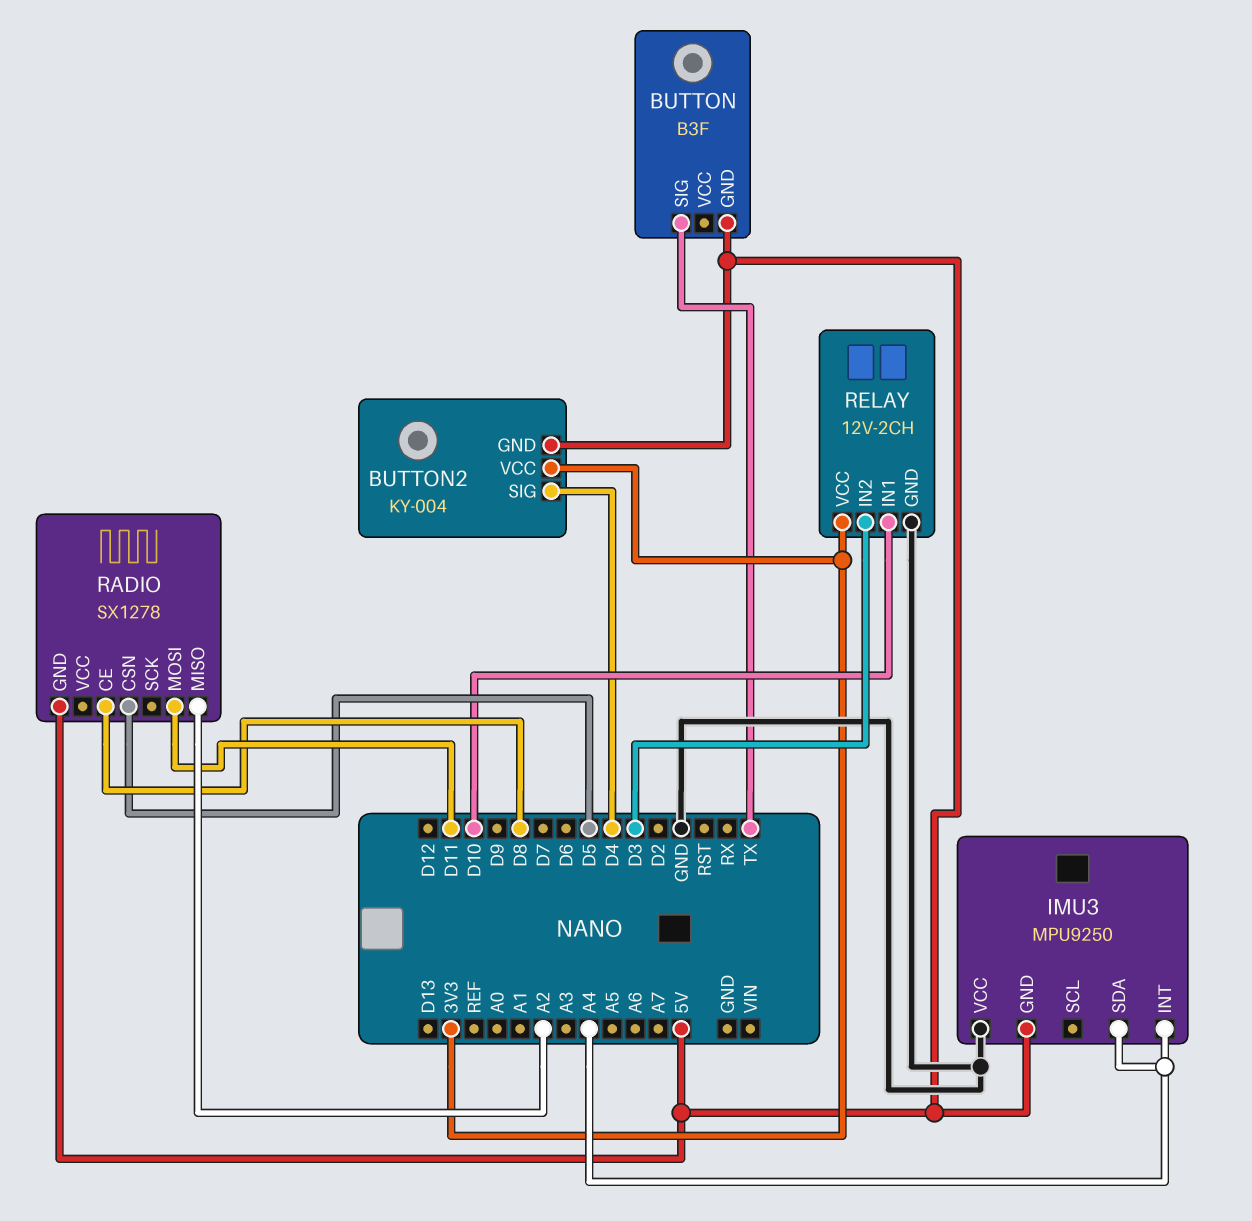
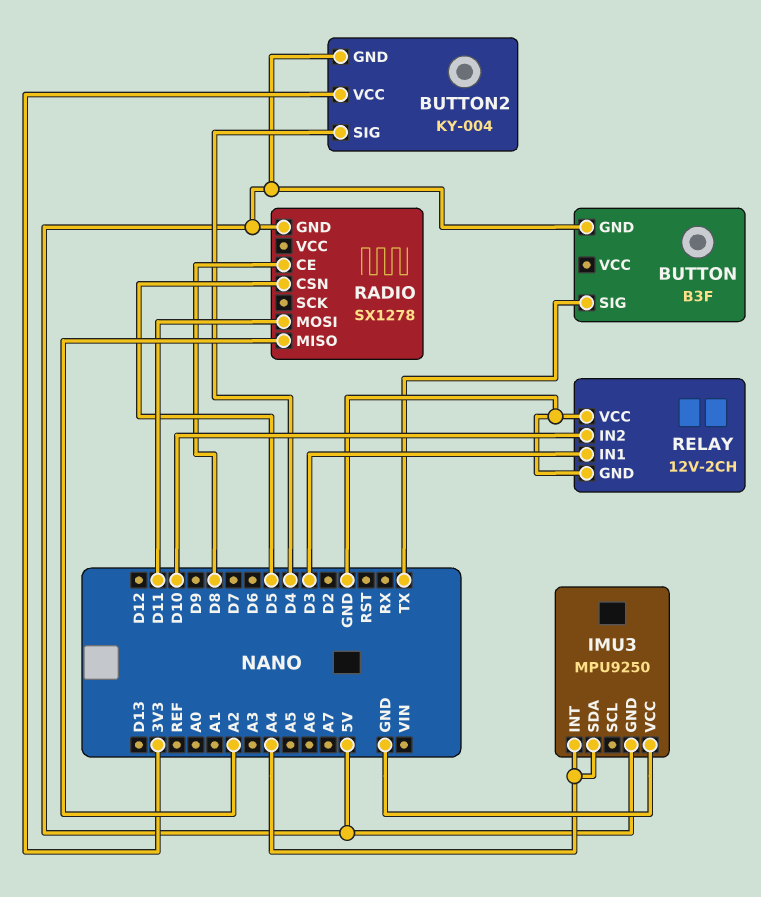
RELAY pin IN1: D10 -> D3
RELAY pin IN2: D3 -> D10
RELAY pin VCC: 3V3 -> GND

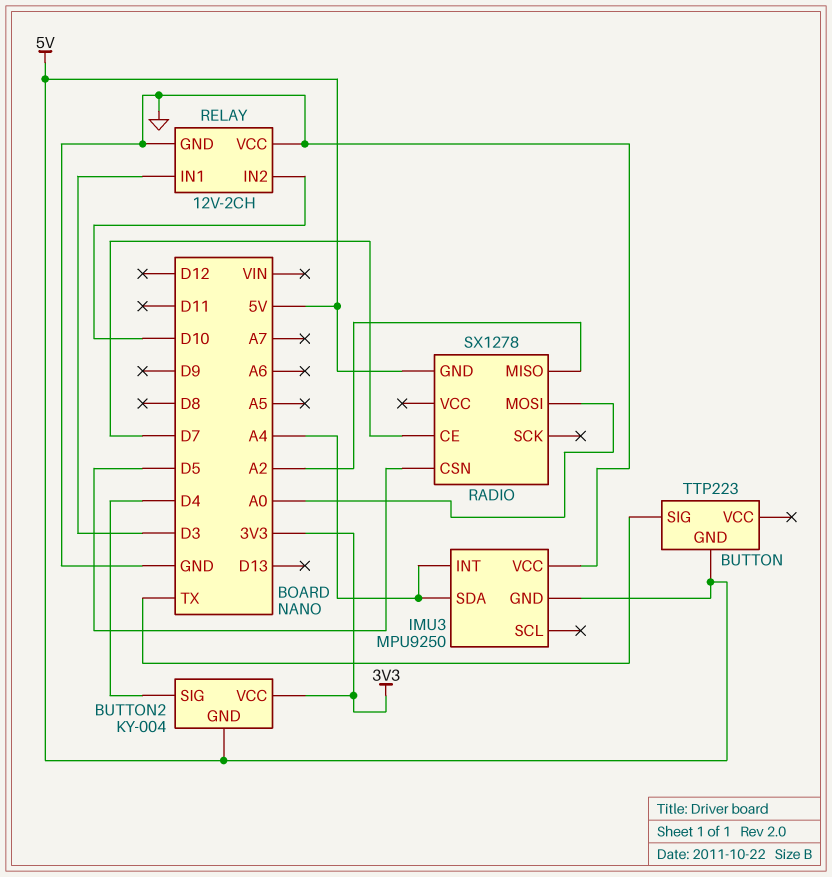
BUTTON: B3F -> TTP223
RADIO pin CE: D8 -> D7
RADIO pin MOSI: D11 -> A0

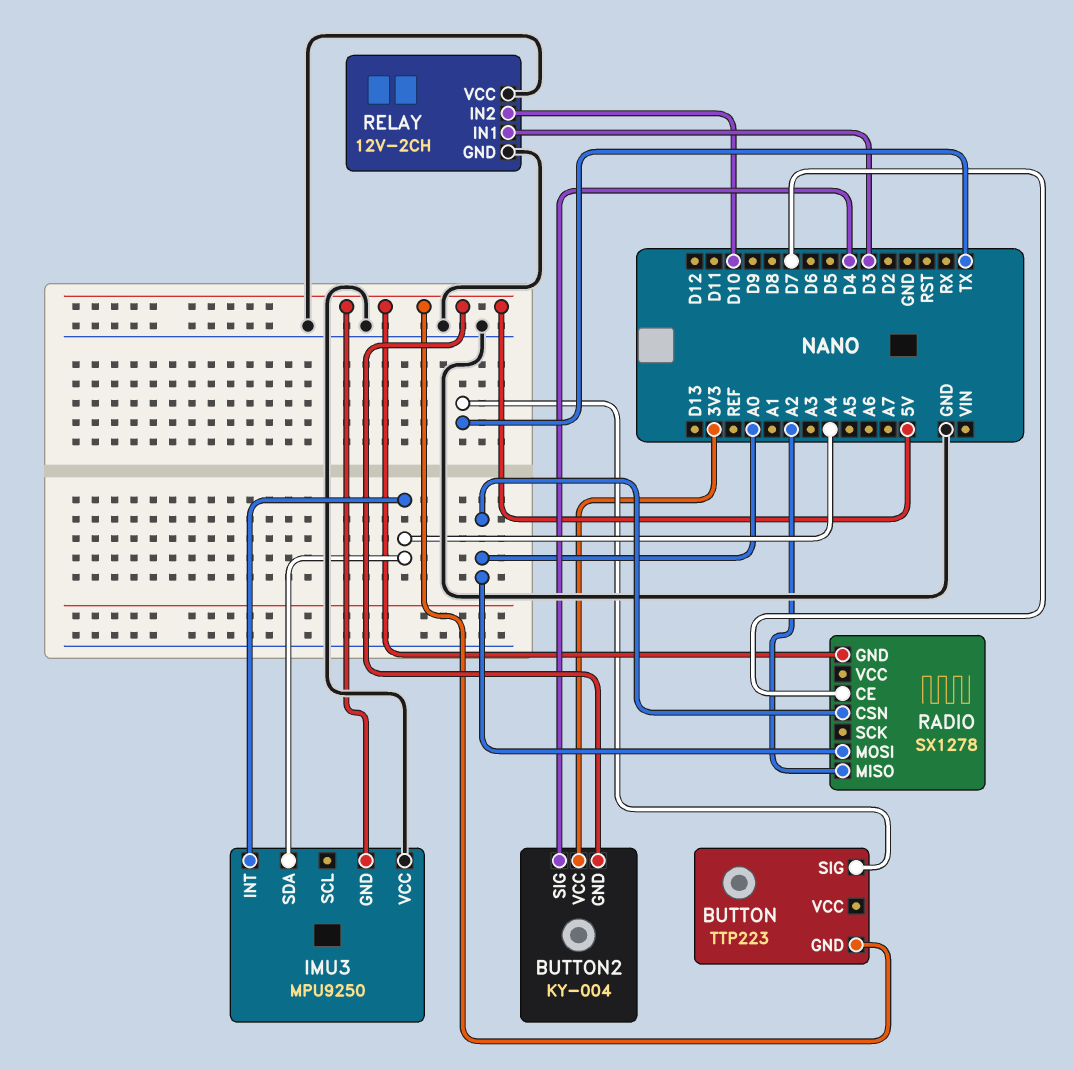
RADIO pin CSN: D5 -> A0

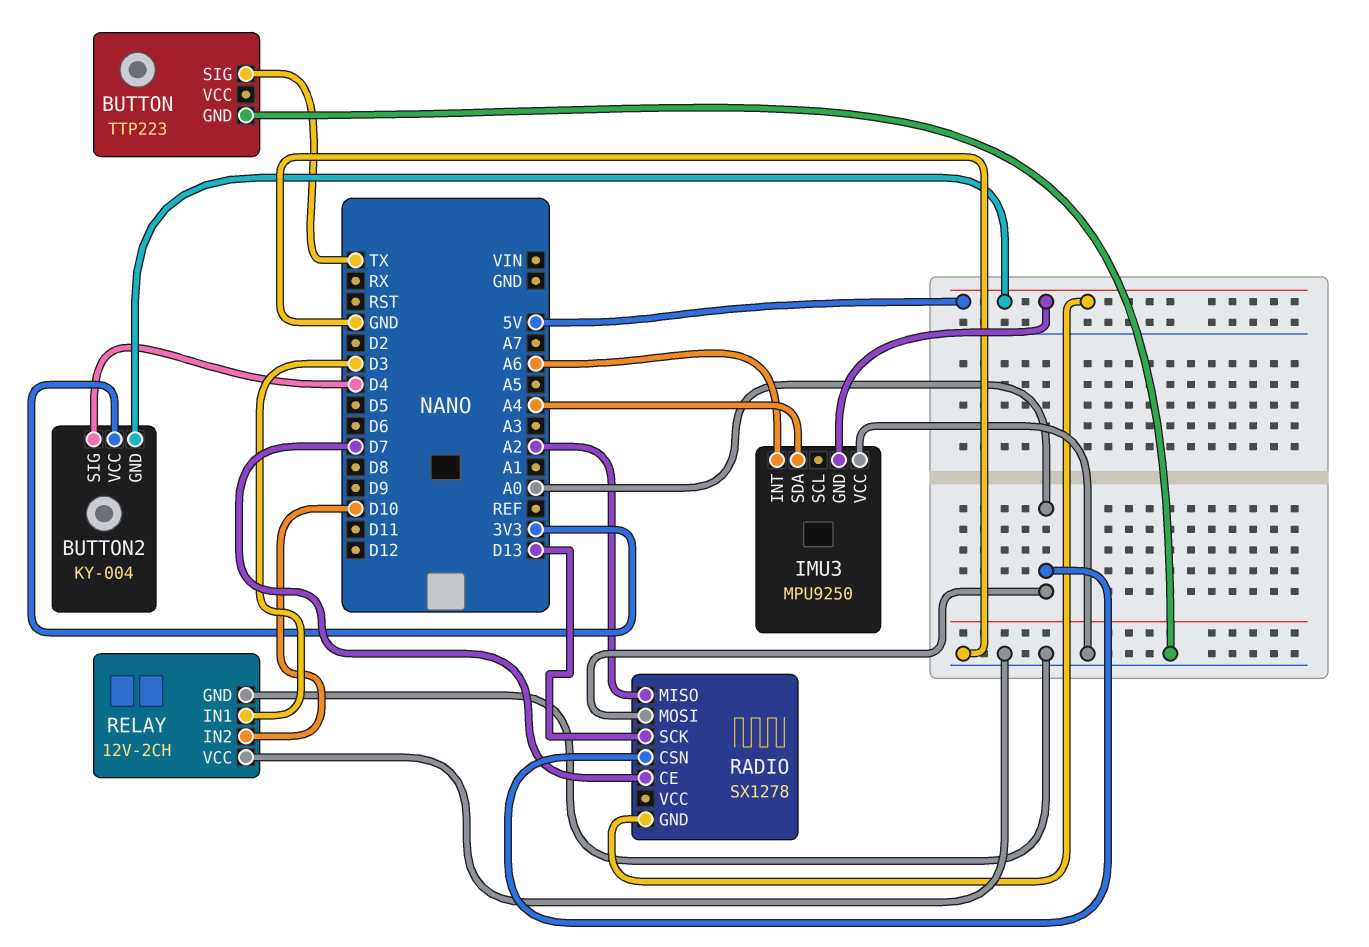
BUTTON pin GND: 5V -> GND
IMU3 pin INT: A4 -> A6
RADIO pin SCK: none -> D13

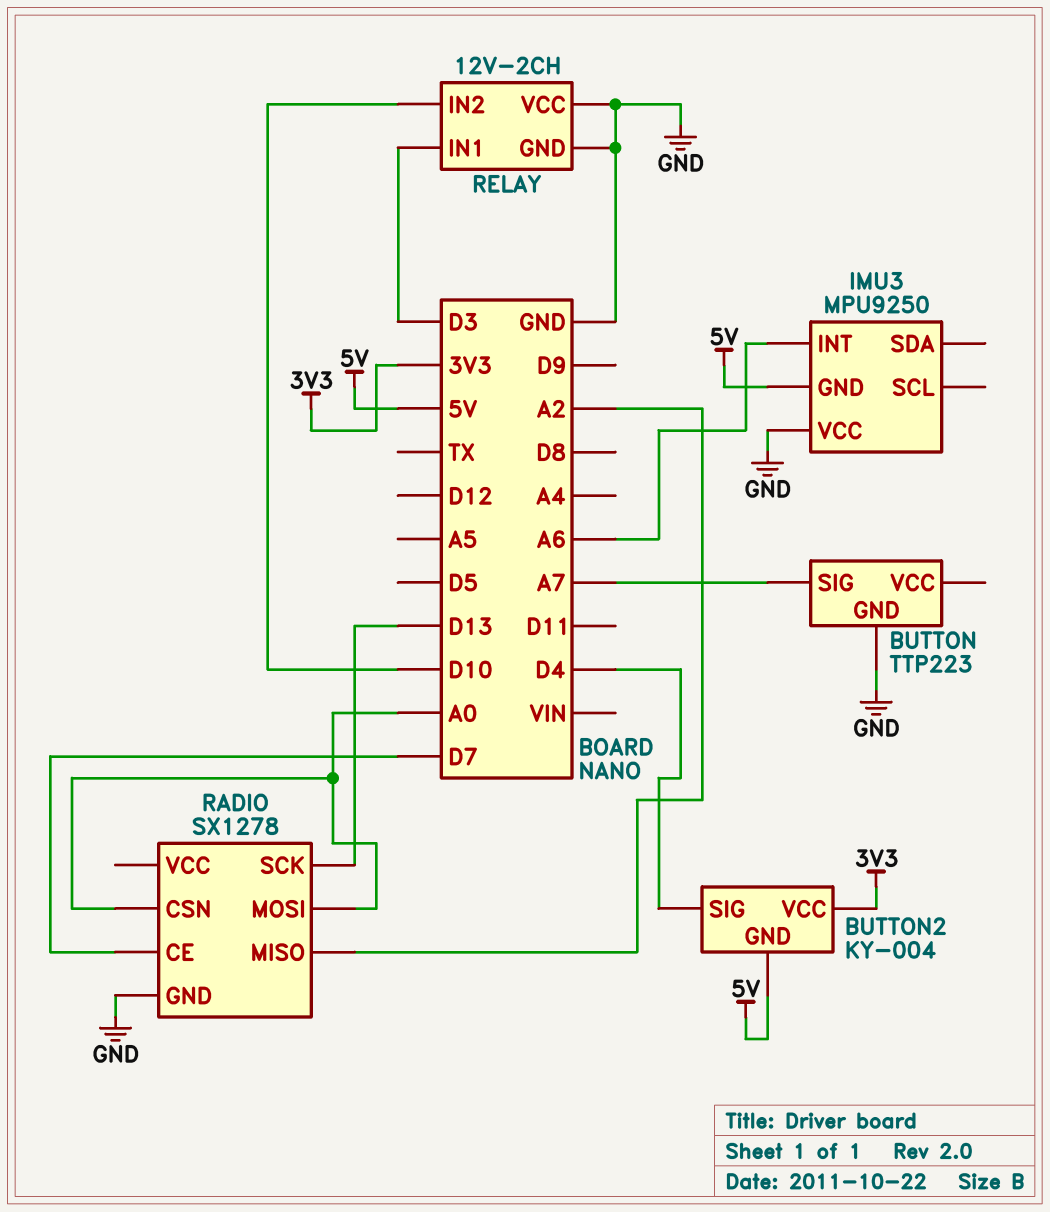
BUTTON pin SIG: TX -> A7
IMU3 pin SDA: A4 -> none
RADIO pin GND: 5V -> GND

